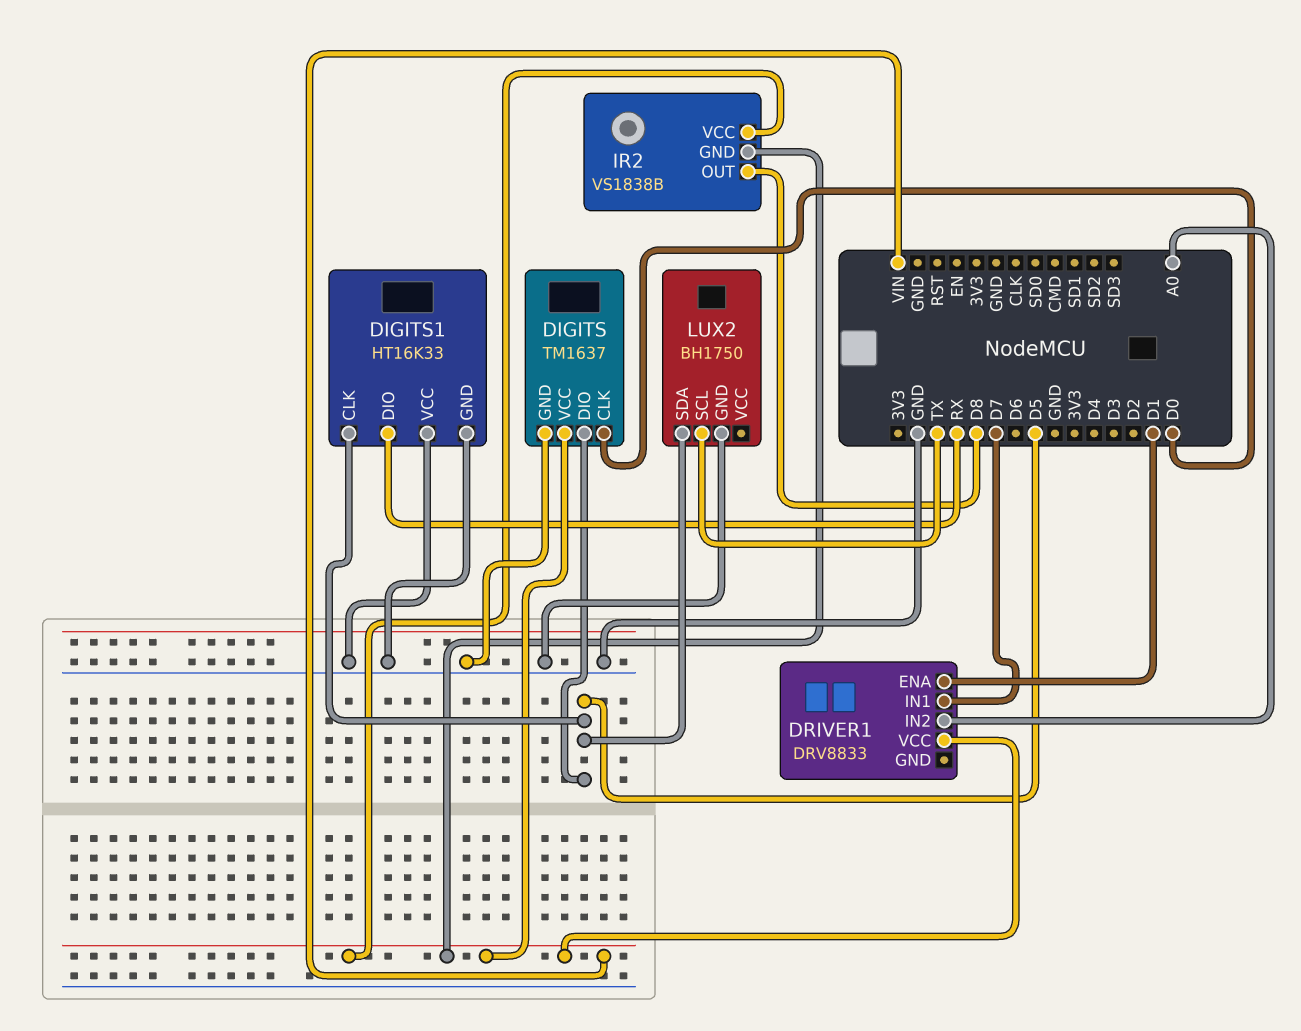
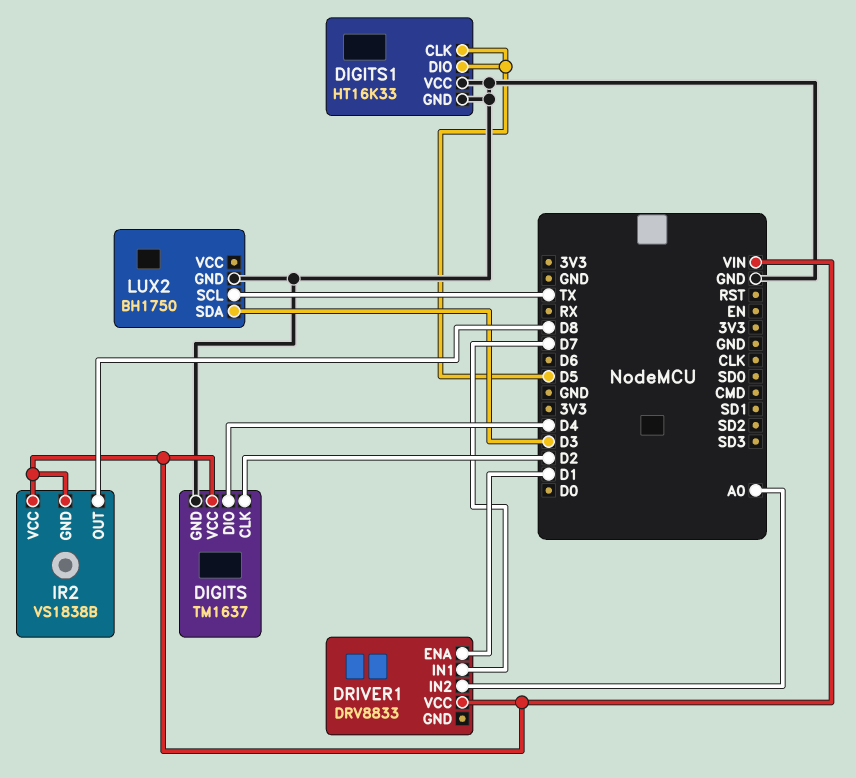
DIGITS pin CLK: D0 -> D2
DIGITS pin DIO: D5 -> D4
DIGITS1 pin DIO: RX -> D5
LUX2 pin SDA: D5 -> D3

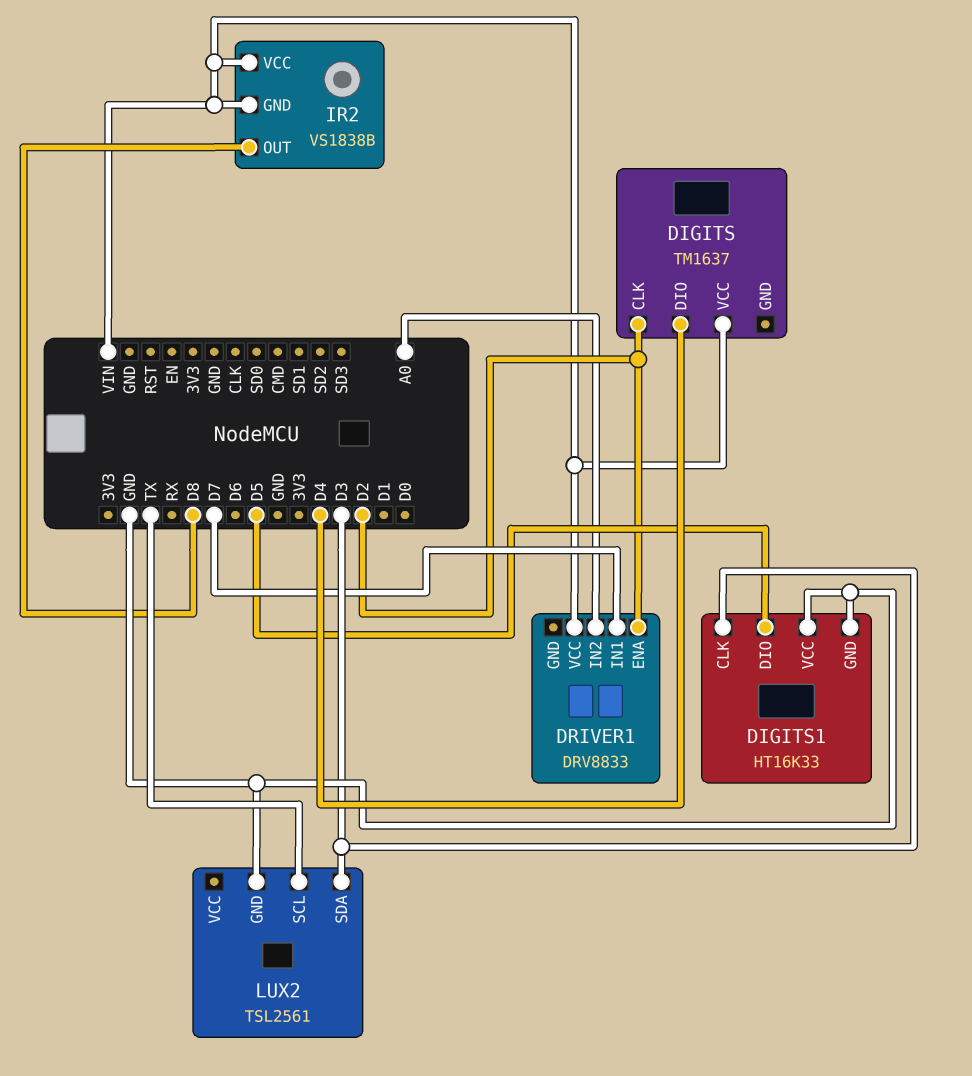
DIGITS pin GND: GND -> none
DIGITS1 pin CLK: D5 -> D3
DRIVER1 pin ENA: D1 -> D2
LUX2: BH1750 -> TSL2561

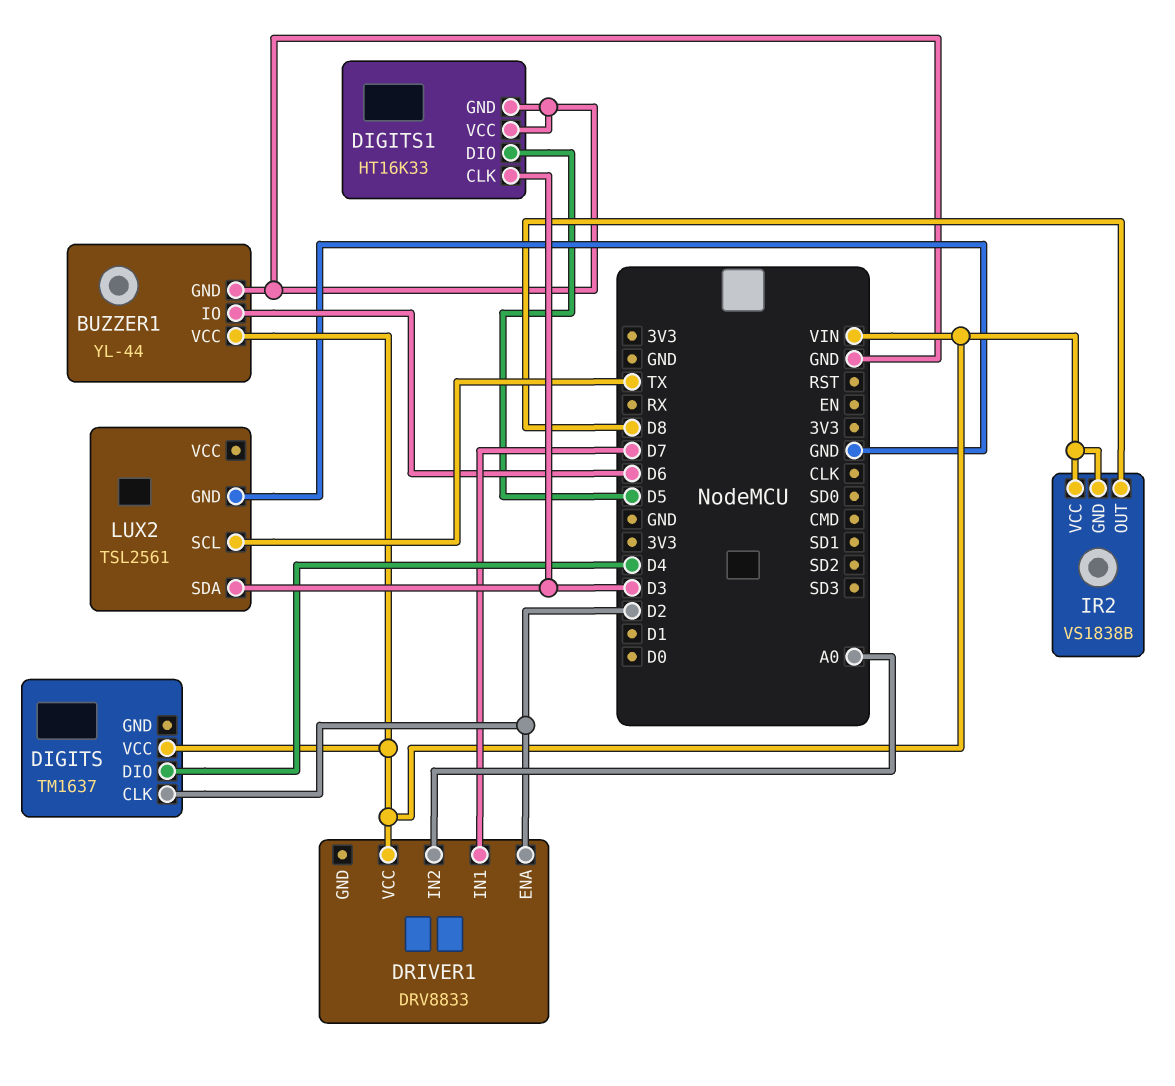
BUZZER1: none -> YL-44
BUZZER1 pin GND: none -> GND
BUZZER1 pin IO: none -> D6
BUZZER1 pin VCC: none -> VIN

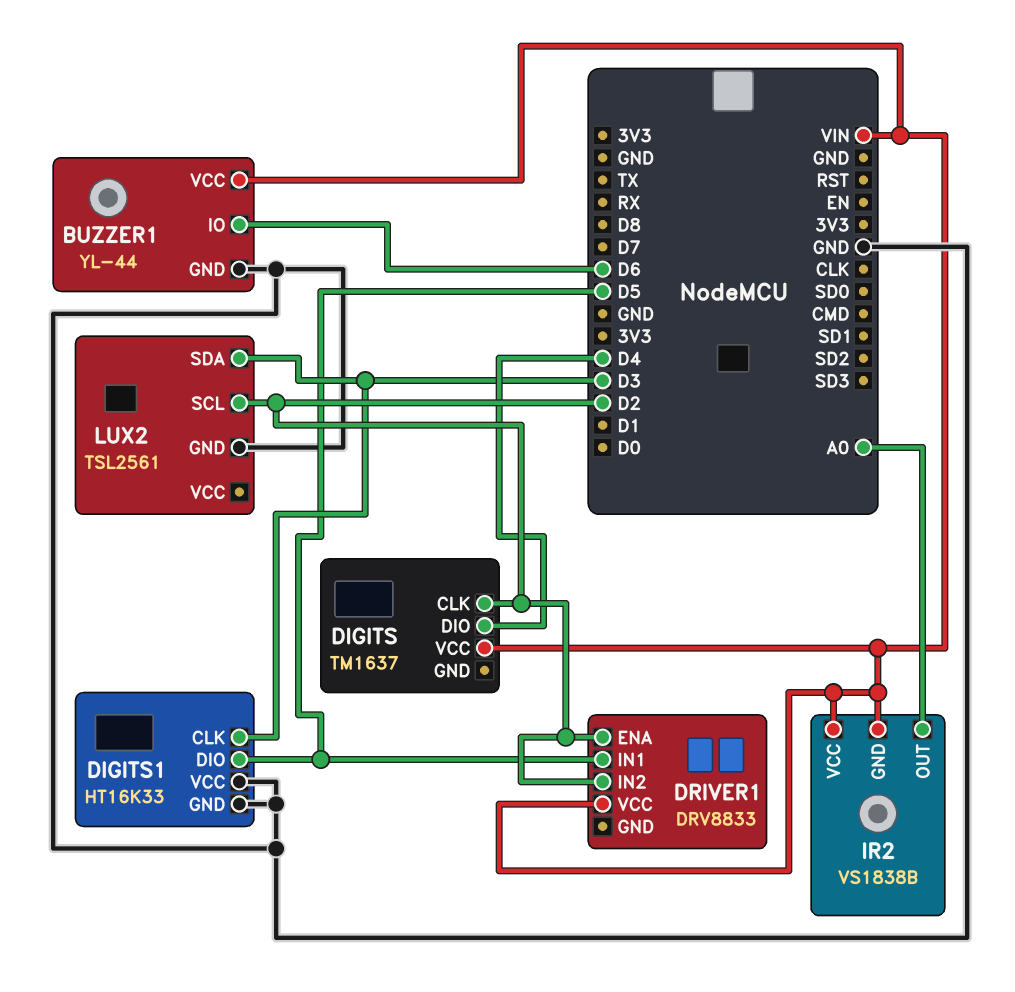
DRIVER1 pin IN1: D7 -> D5
DRIVER1 pin IN2: A0 -> D2
IR2 pin OUT: D8 -> A0
LUX2 pin SCL: TX -> D2

